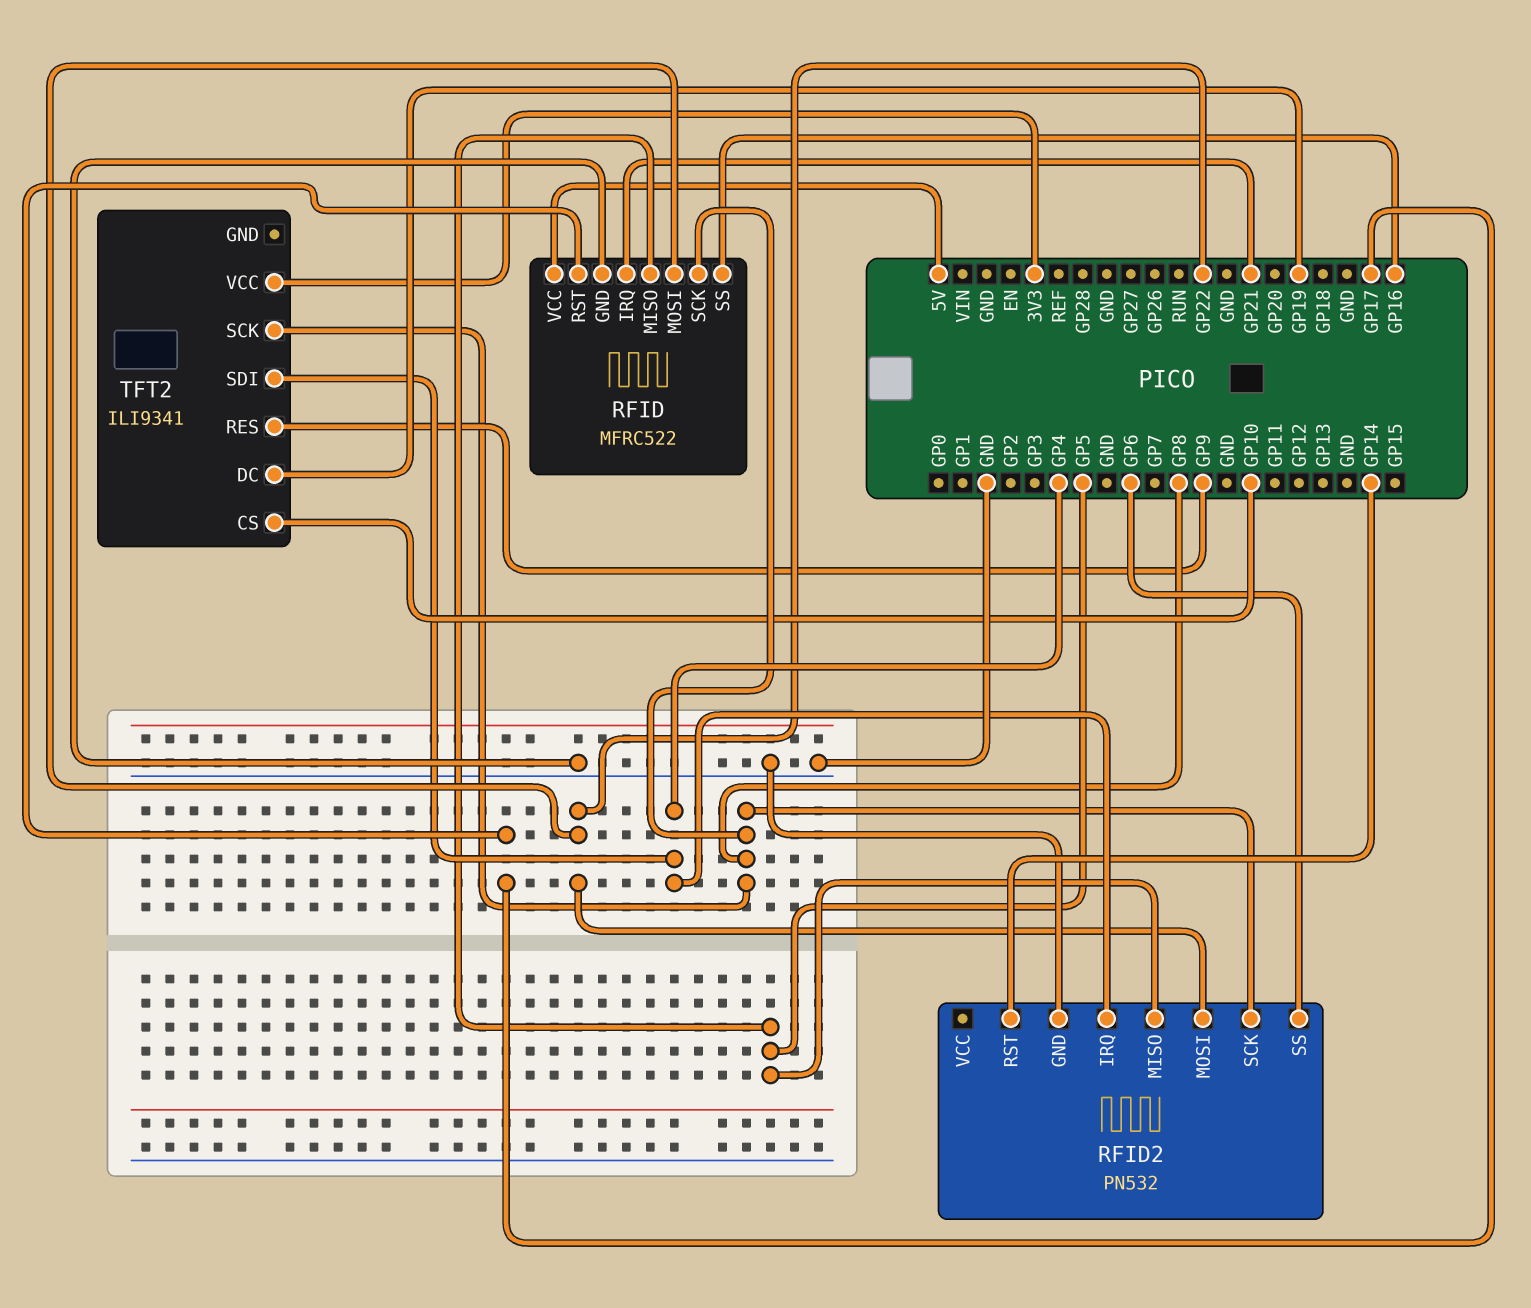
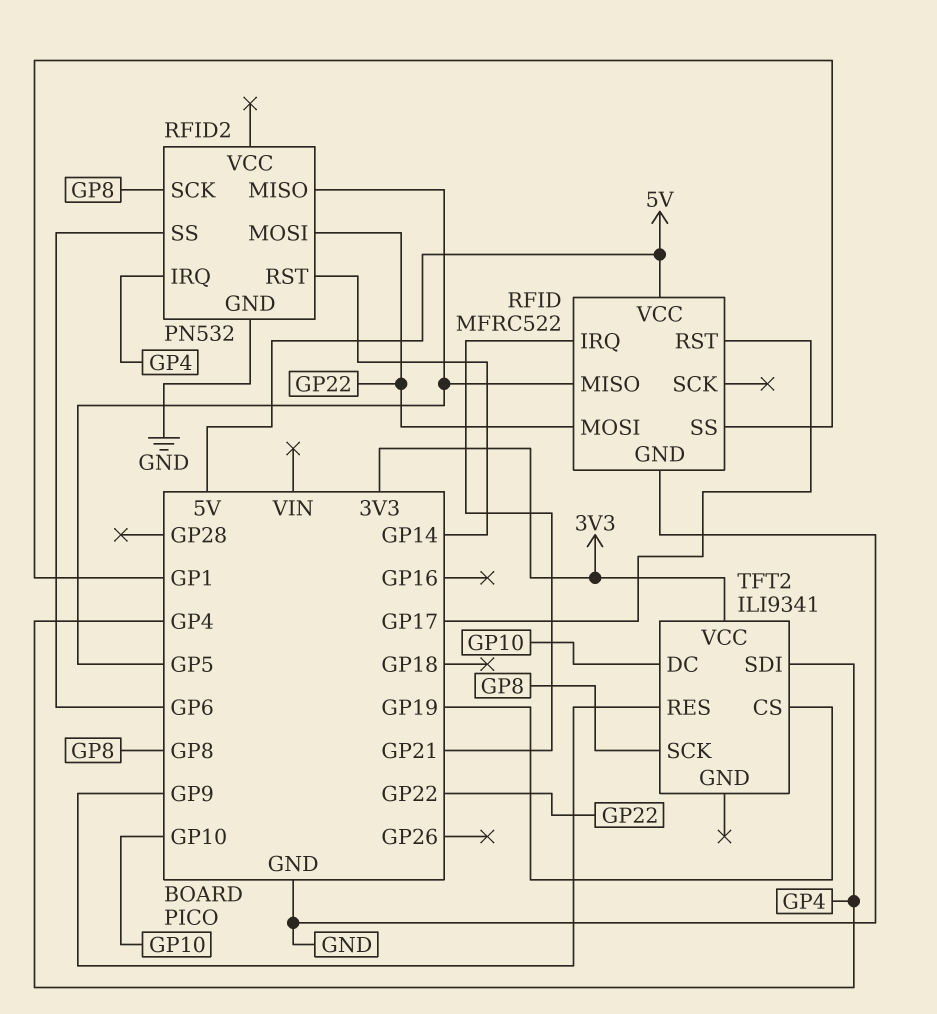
RFID pin SCK: GP8 -> none
RFID pin SS: GP16 -> GP1
TFT2 pin CS: GP10 -> GP19
TFT2 pin DC: GP19 -> GP10

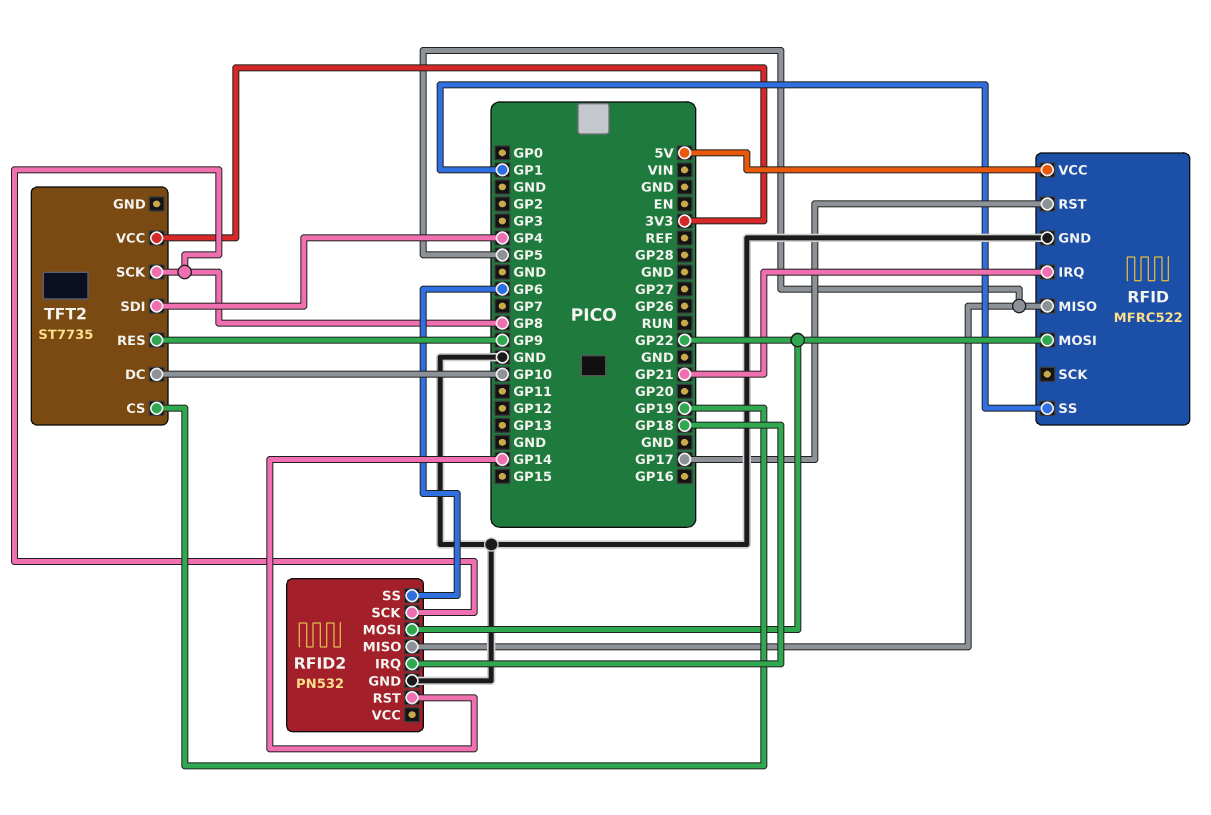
RFID2 pin IRQ: GP4 -> GP18
TFT2: ILI9341 -> ST7735

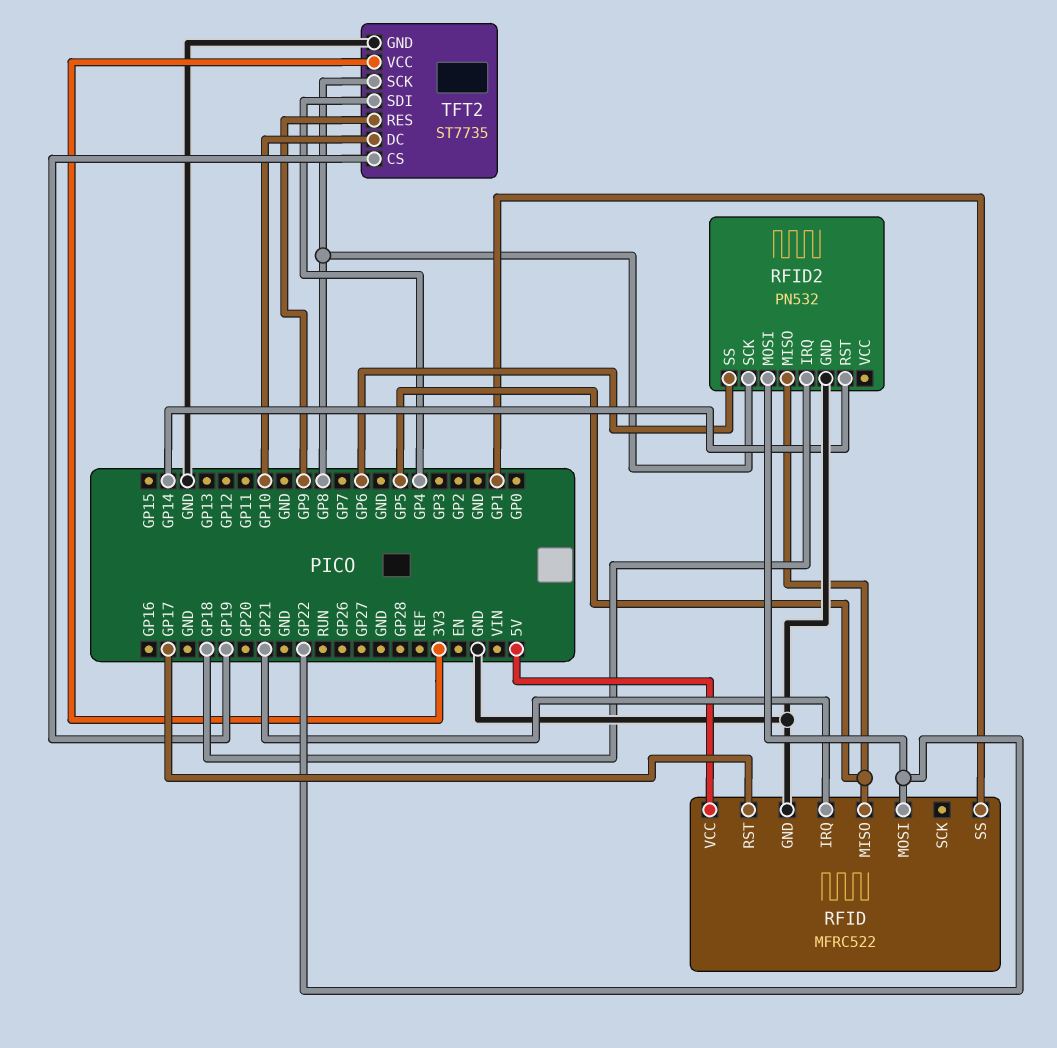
TFT2 pin GND: none -> GND

